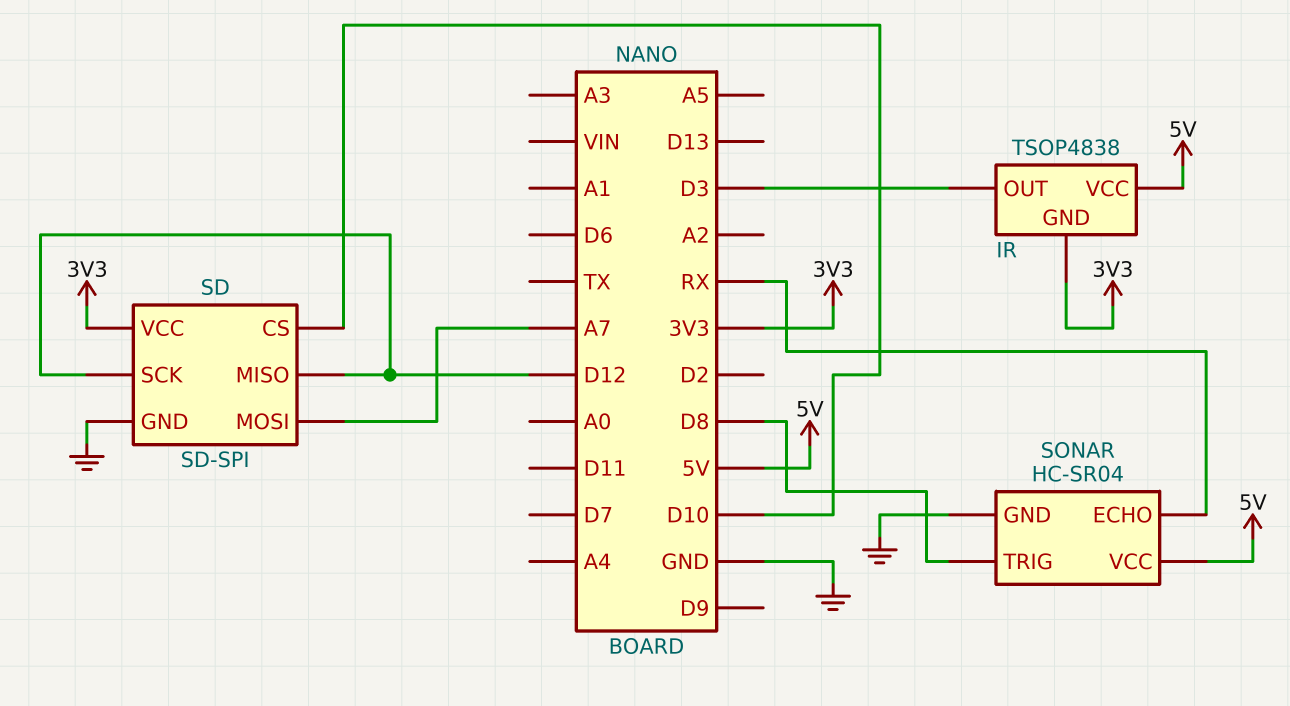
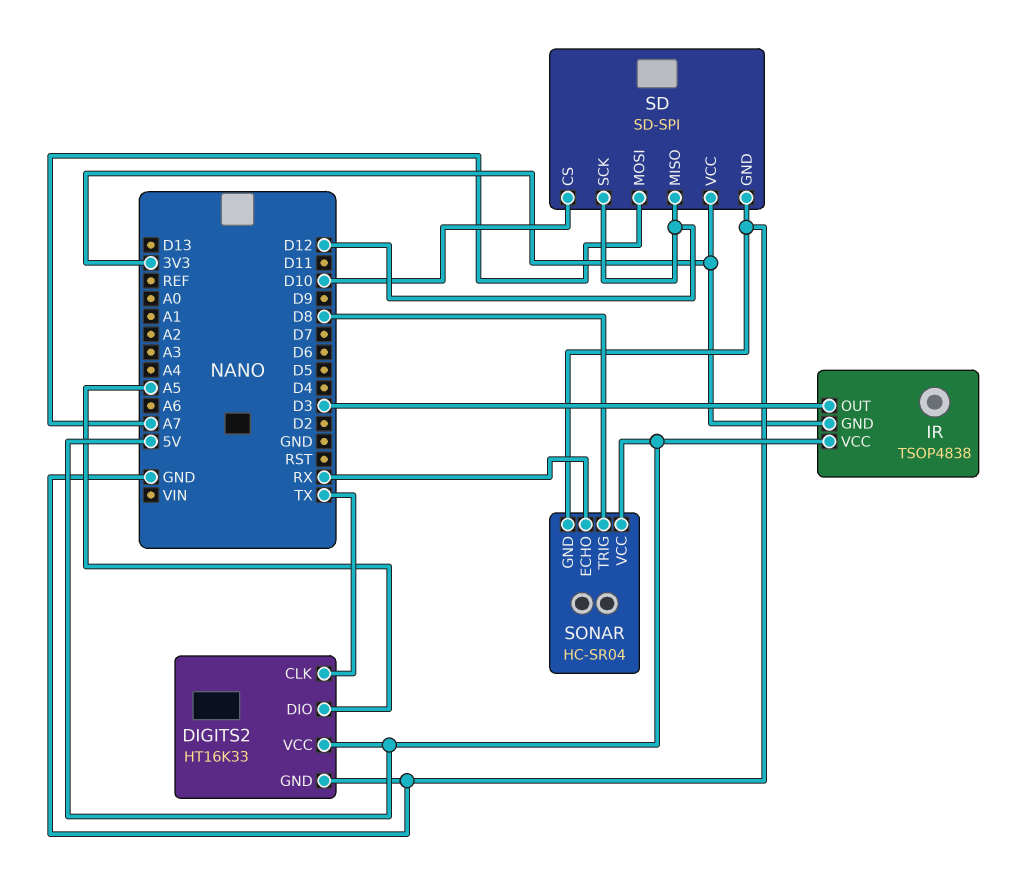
DIGITS2: none -> HT16K33
DIGITS2 pin CLK: none -> TX
DIGITS2 pin DIO: none -> A5
DIGITS2 pin GND: none -> GND
DIGITS2 pin VCC: none -> 5V

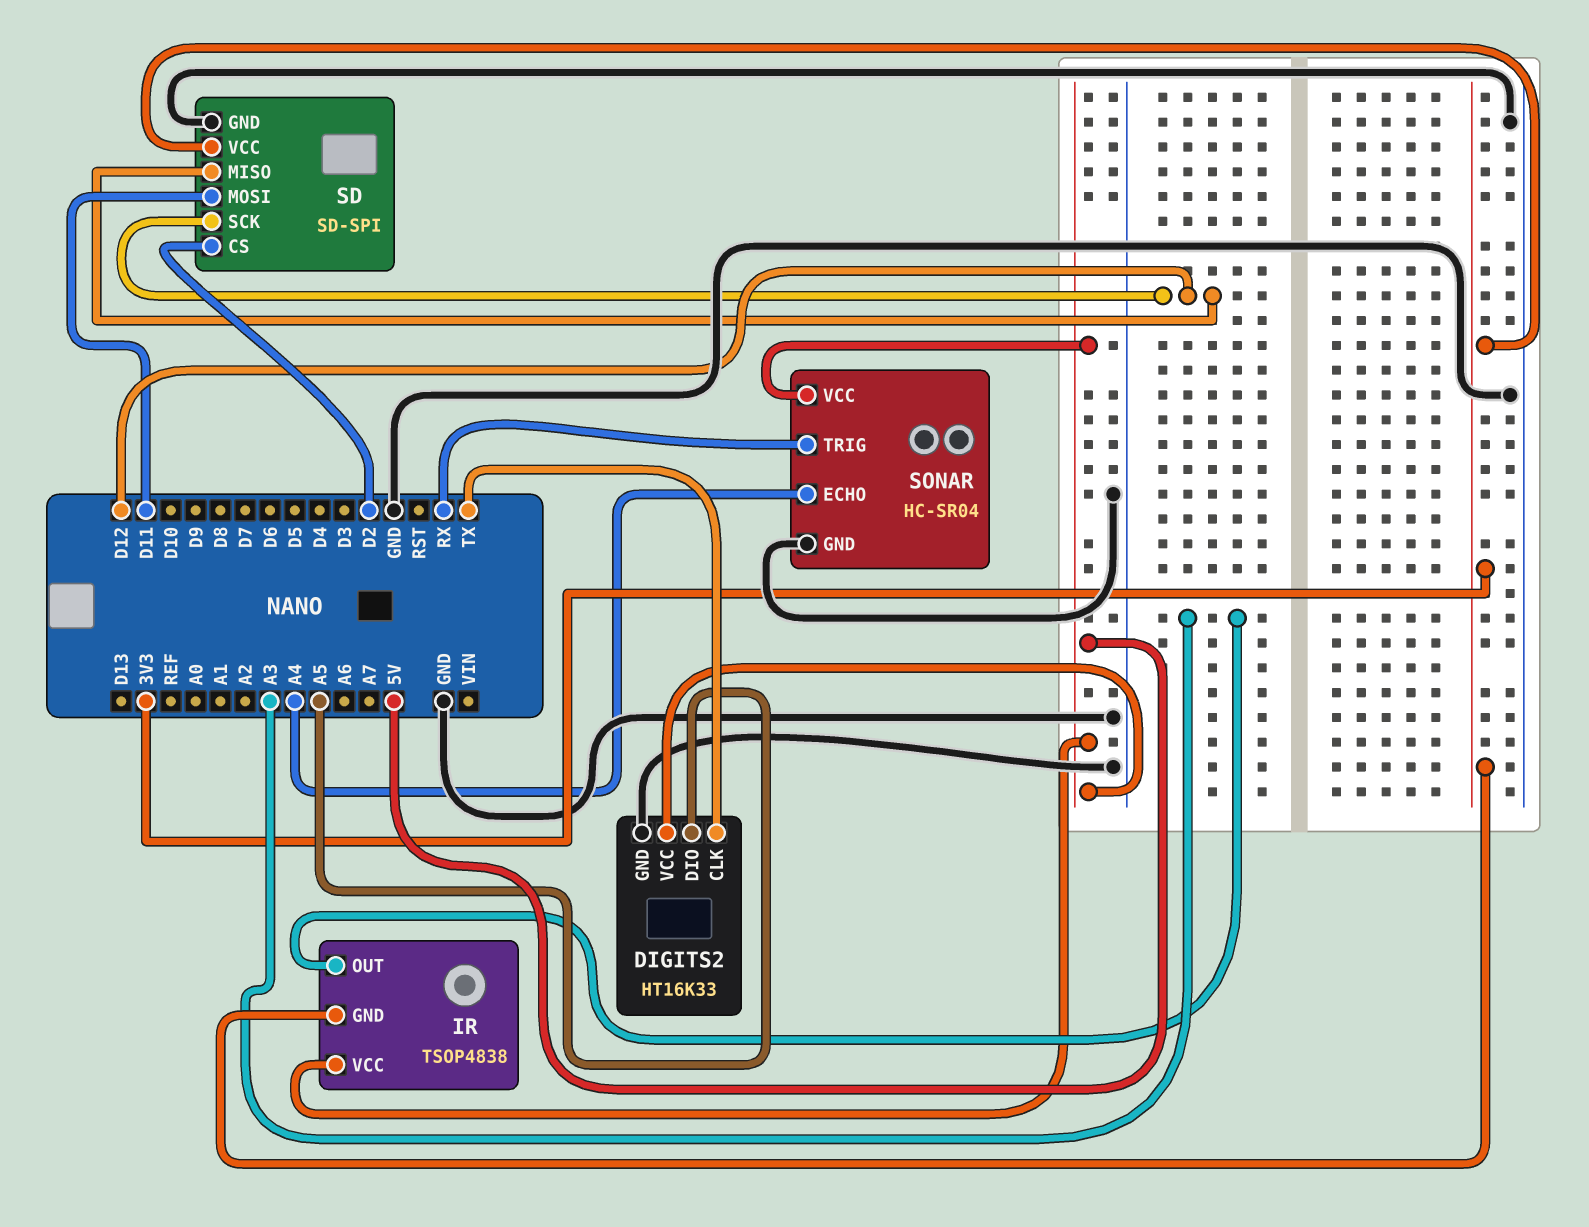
IR pin OUT: D3 -> A3
SD pin CS: D10 -> D2
SD pin MOSI: A7 -> D11
SONAR pin ECHO: RX -> A4
SONAR pin TRIG: D8 -> RX

